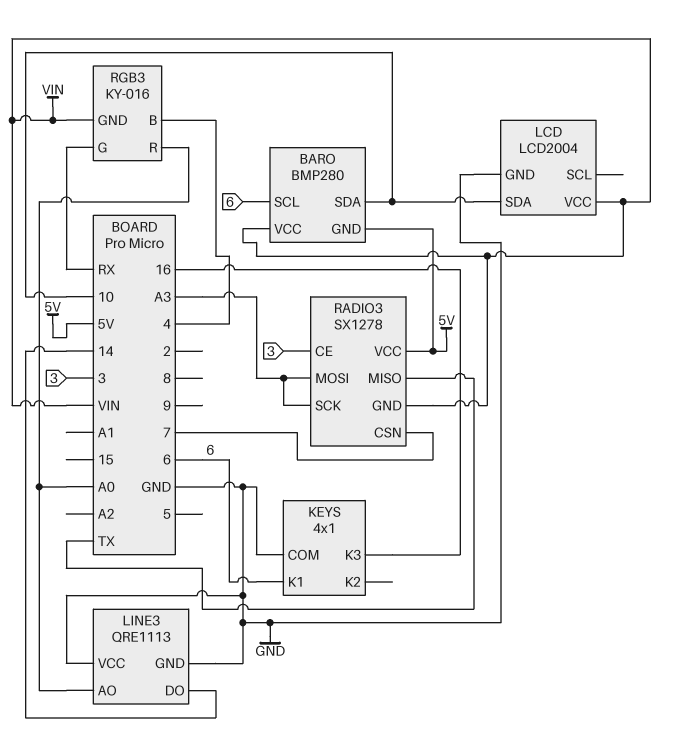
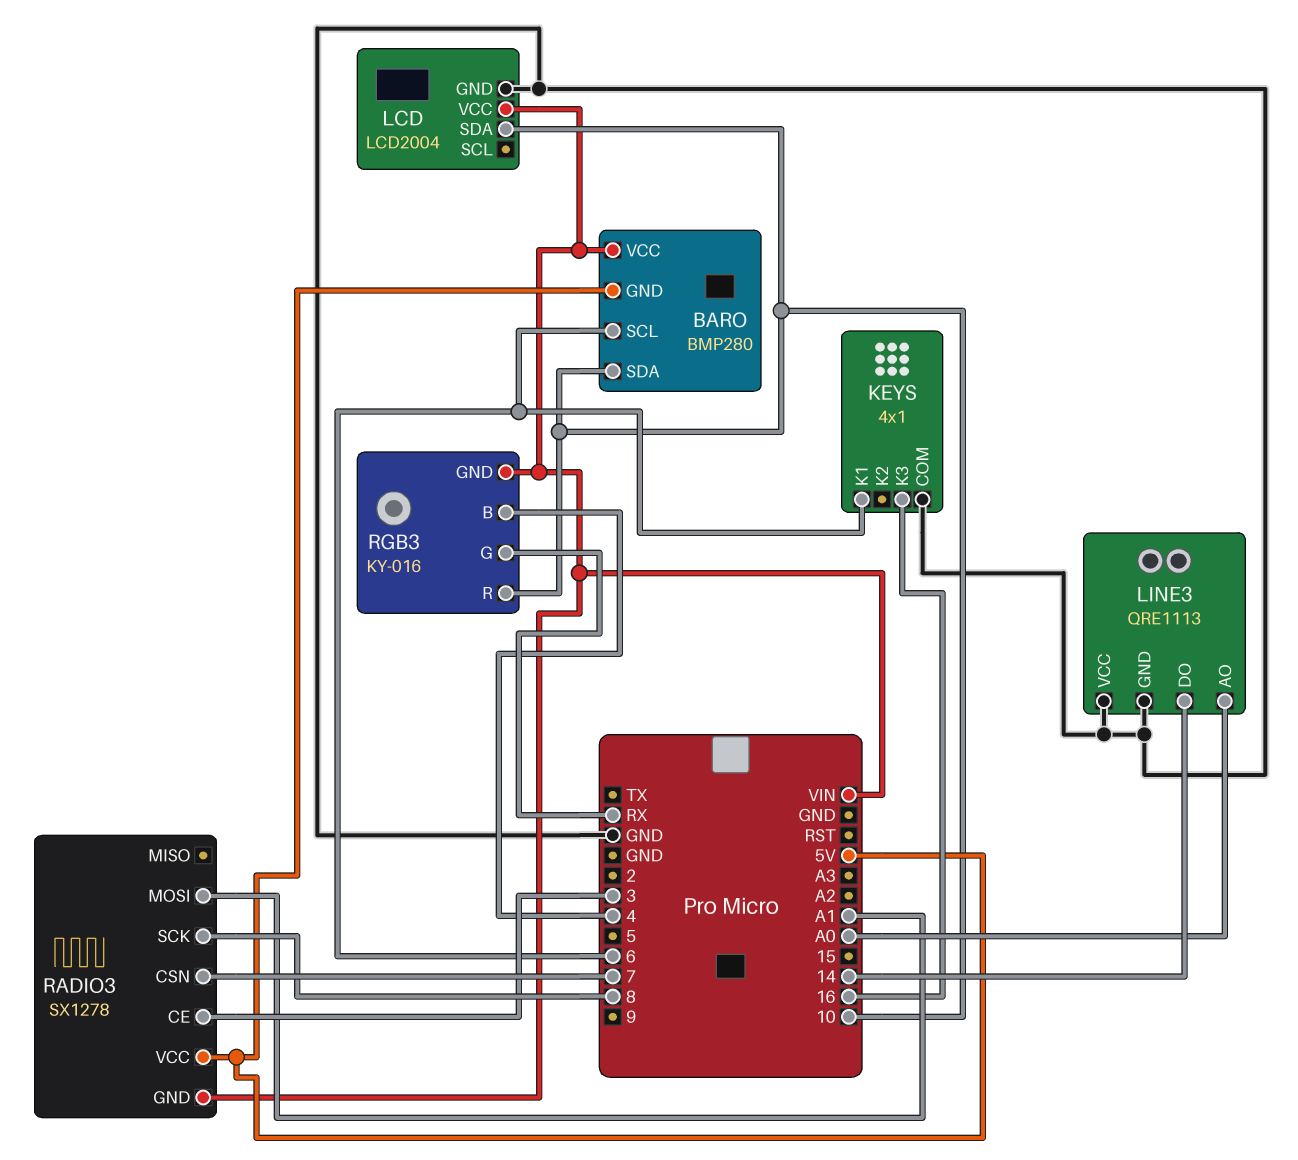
RADIO3 pin MISO: TX -> none
RADIO3 pin MOSI: A3 -> A1
RADIO3 pin SCK: A3 -> 8
RGB3 pin R: A0 -> 10

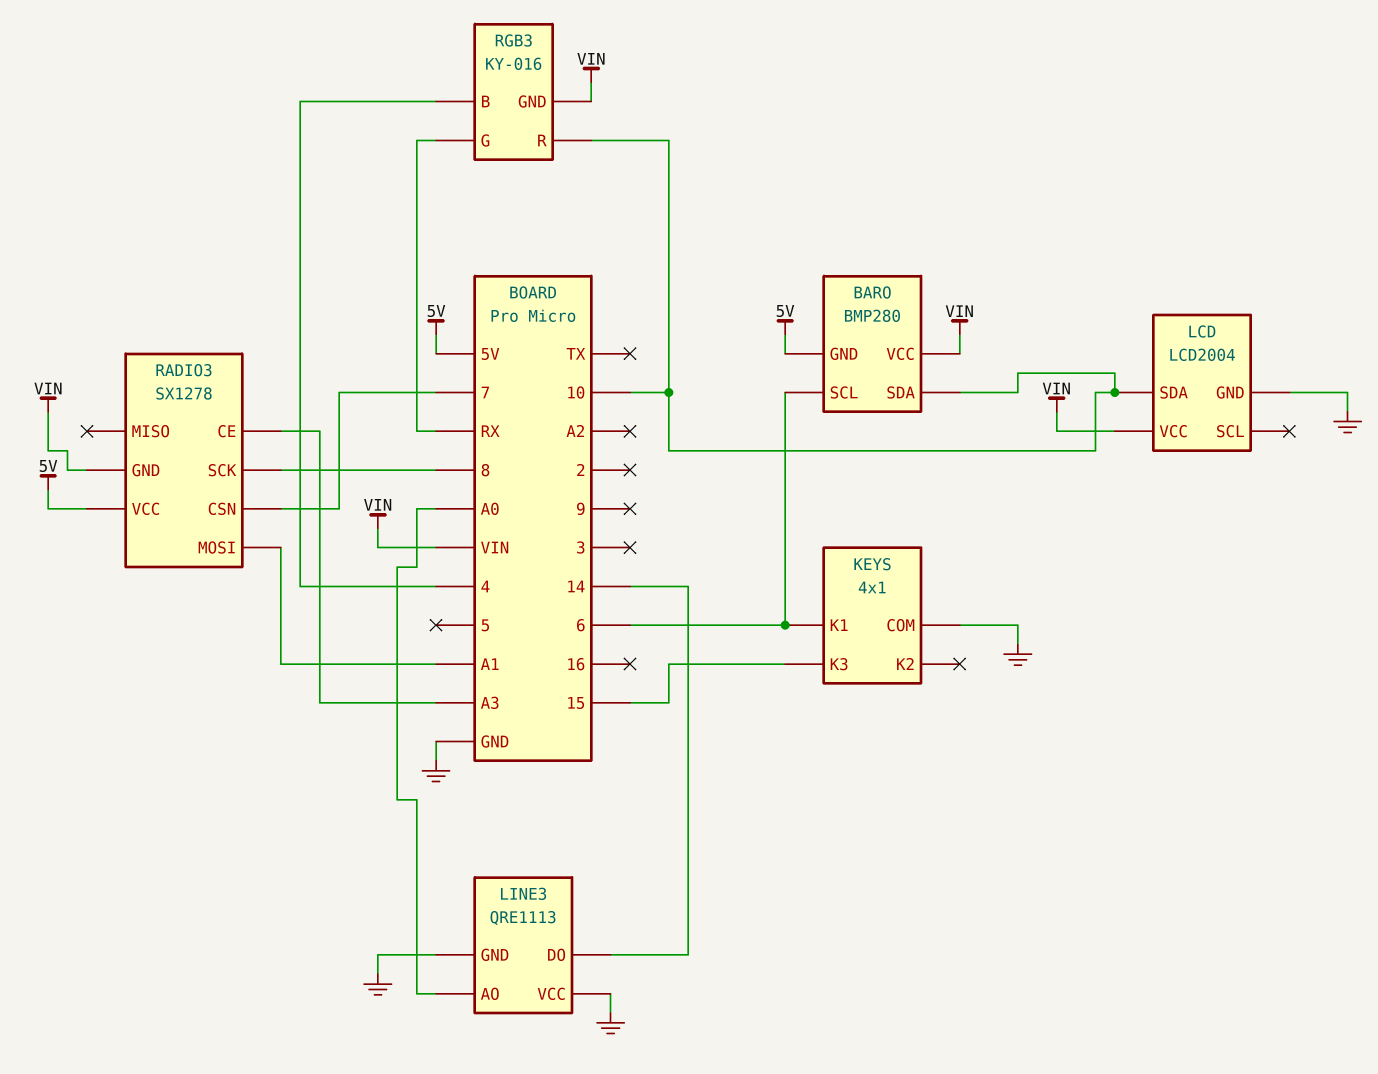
KEYS pin K3: 16 -> 15
RADIO3 pin CE: 3 -> A3

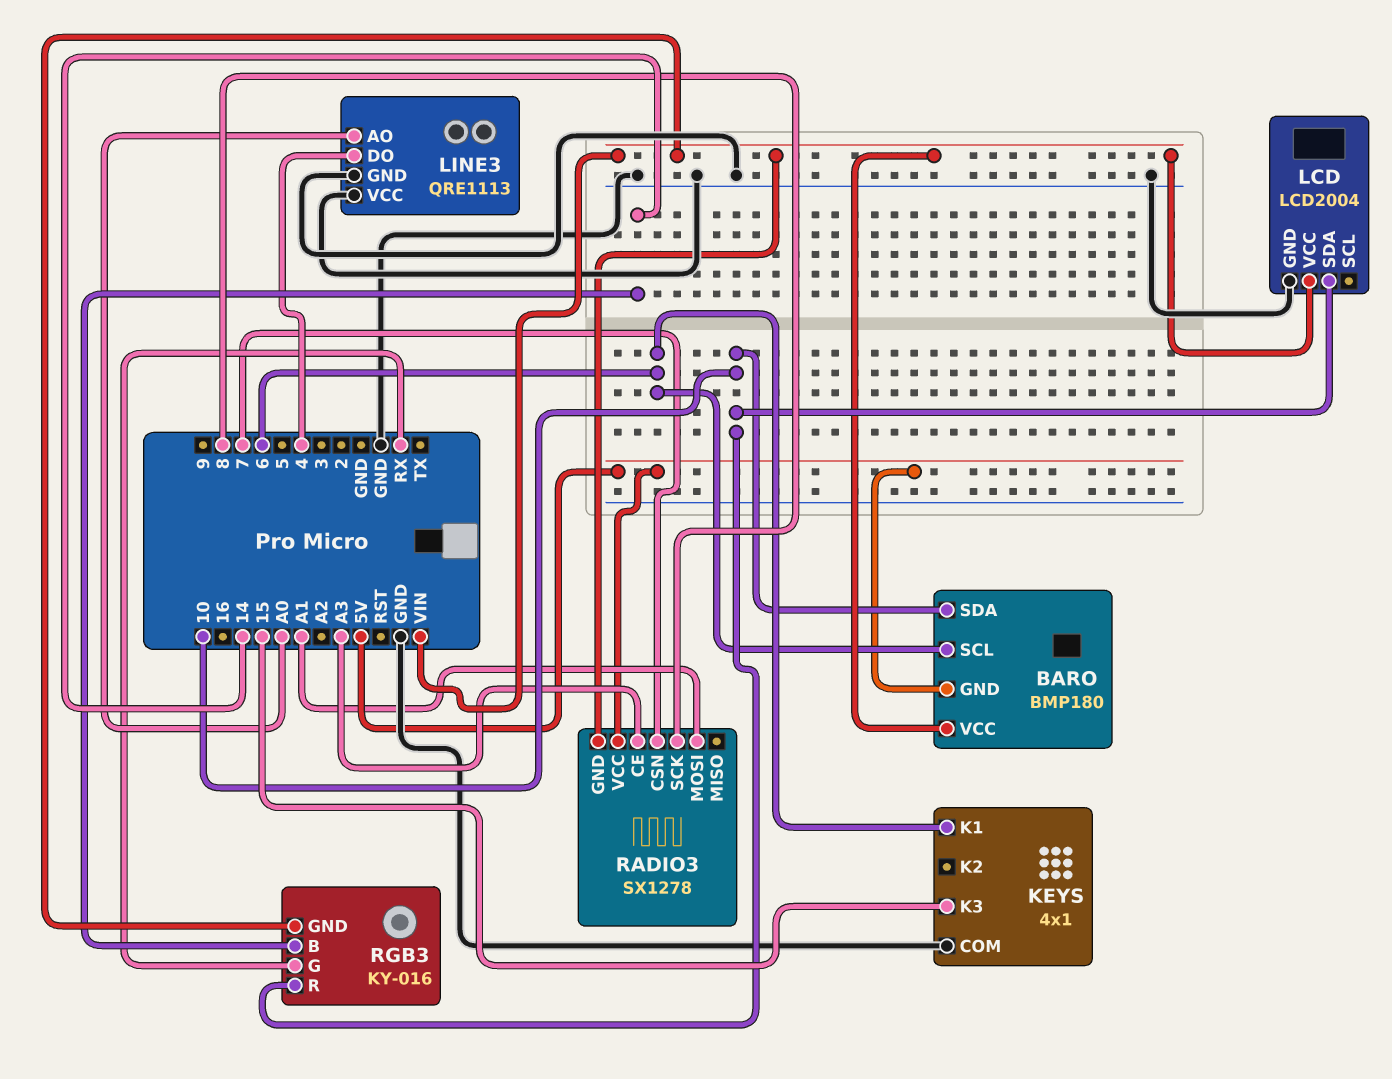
BARO: BMP280 -> BMP180
LINE3 pin DO: 14 -> 4
RGB3 pin B: 4 -> 14

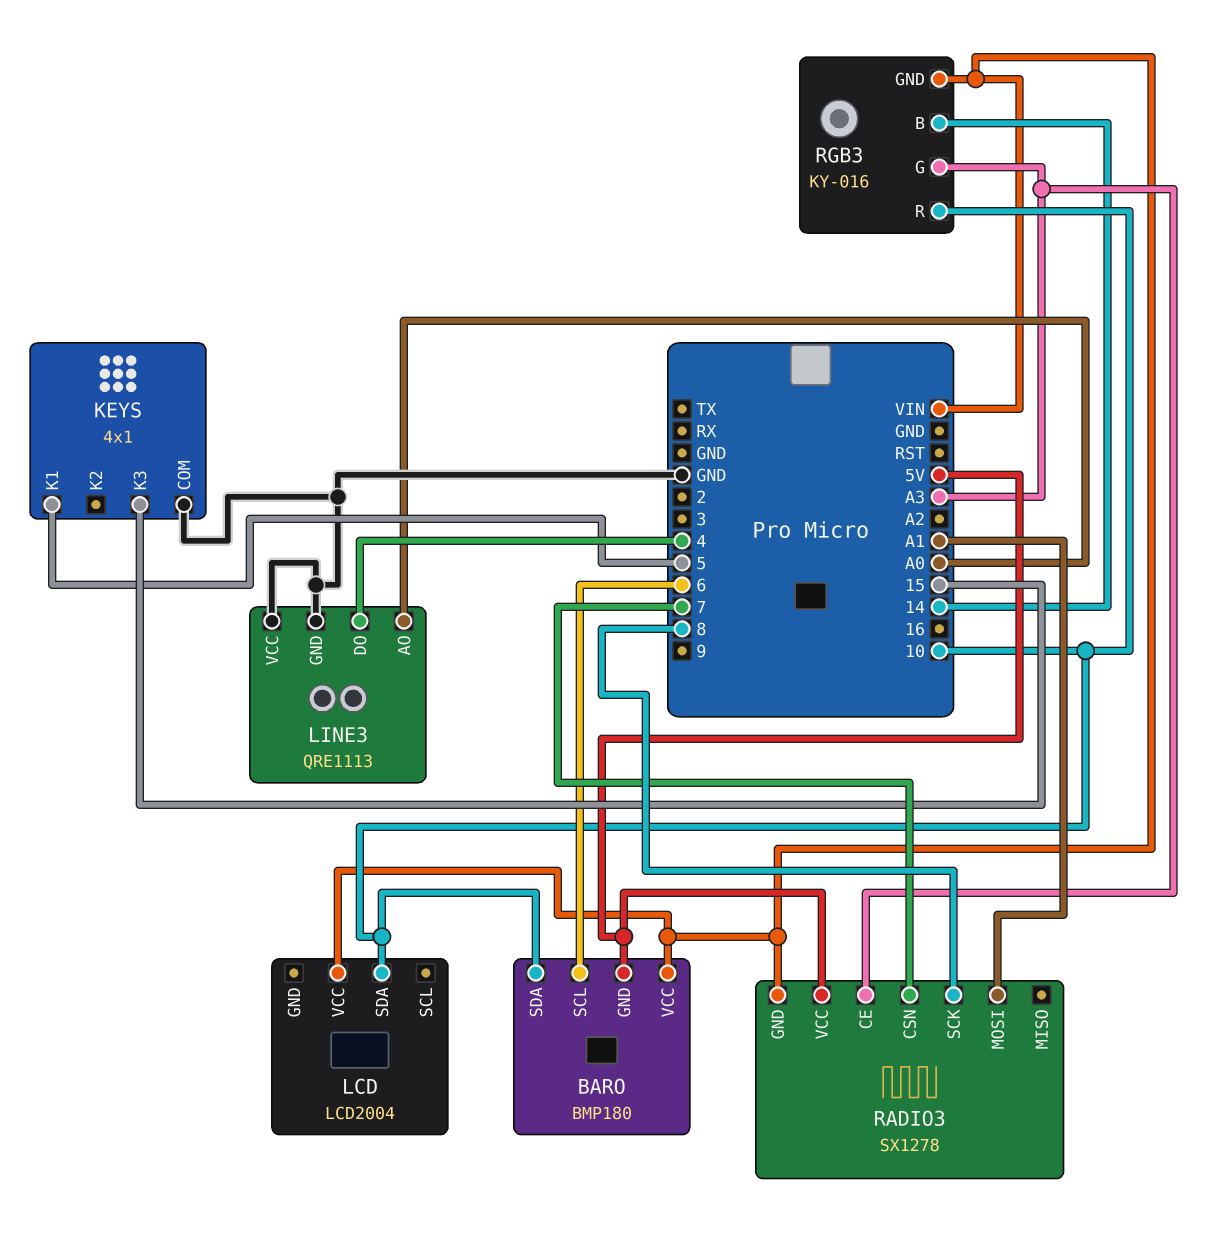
KEYS pin K1: 6 -> 5
LCD pin GND: GND -> none
RGB3 pin G: RX -> A3

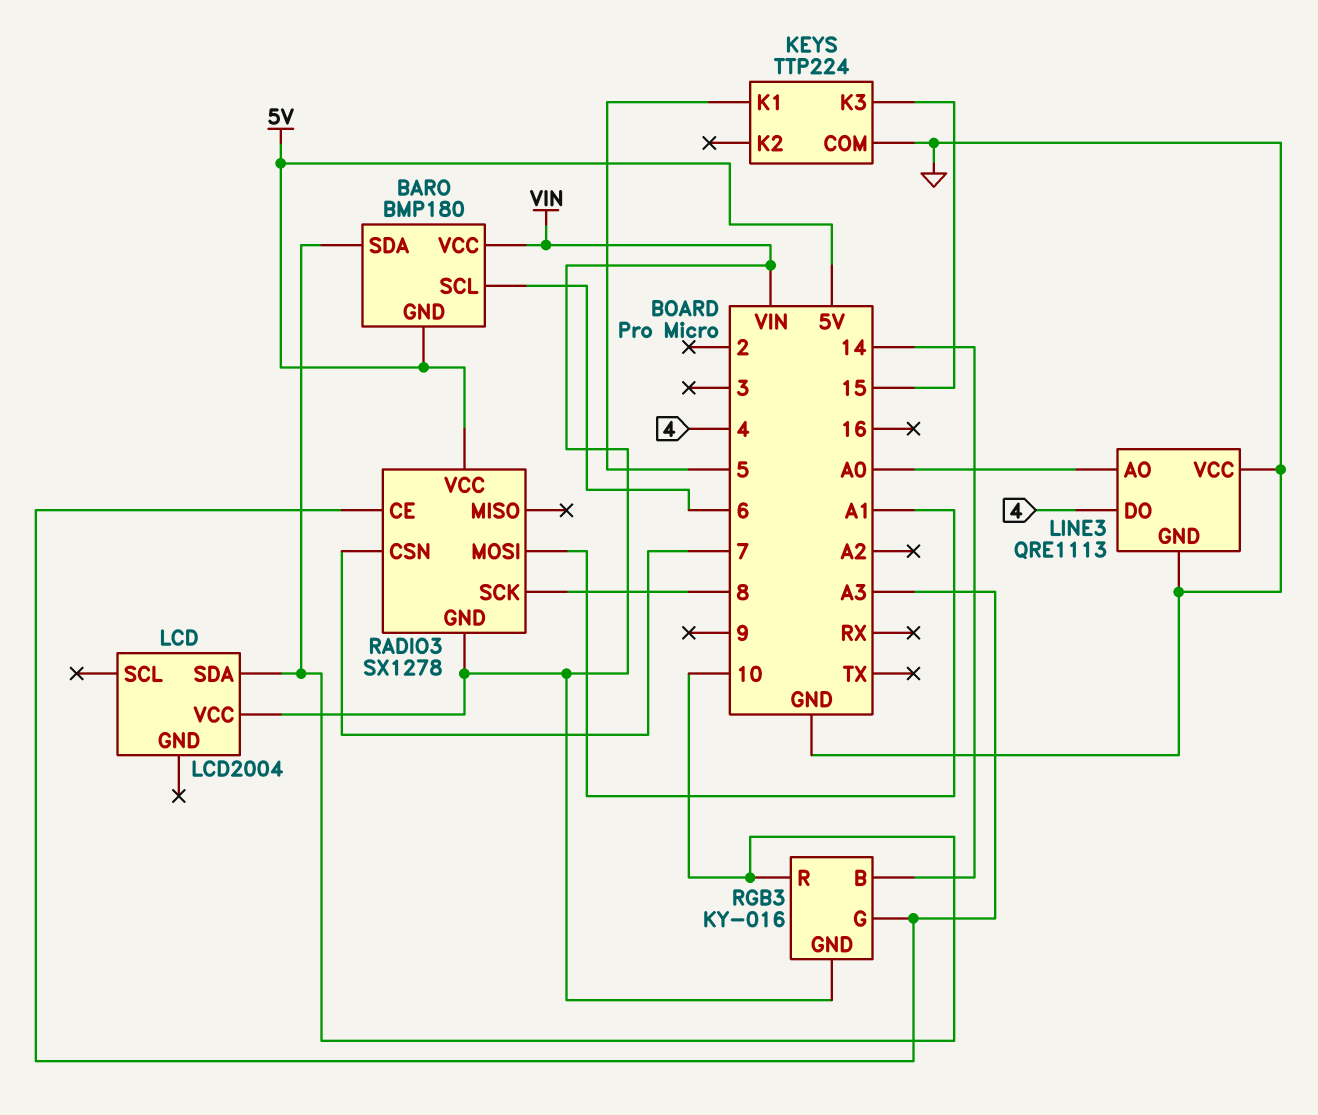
KEYS: 4x1 -> TTP224

